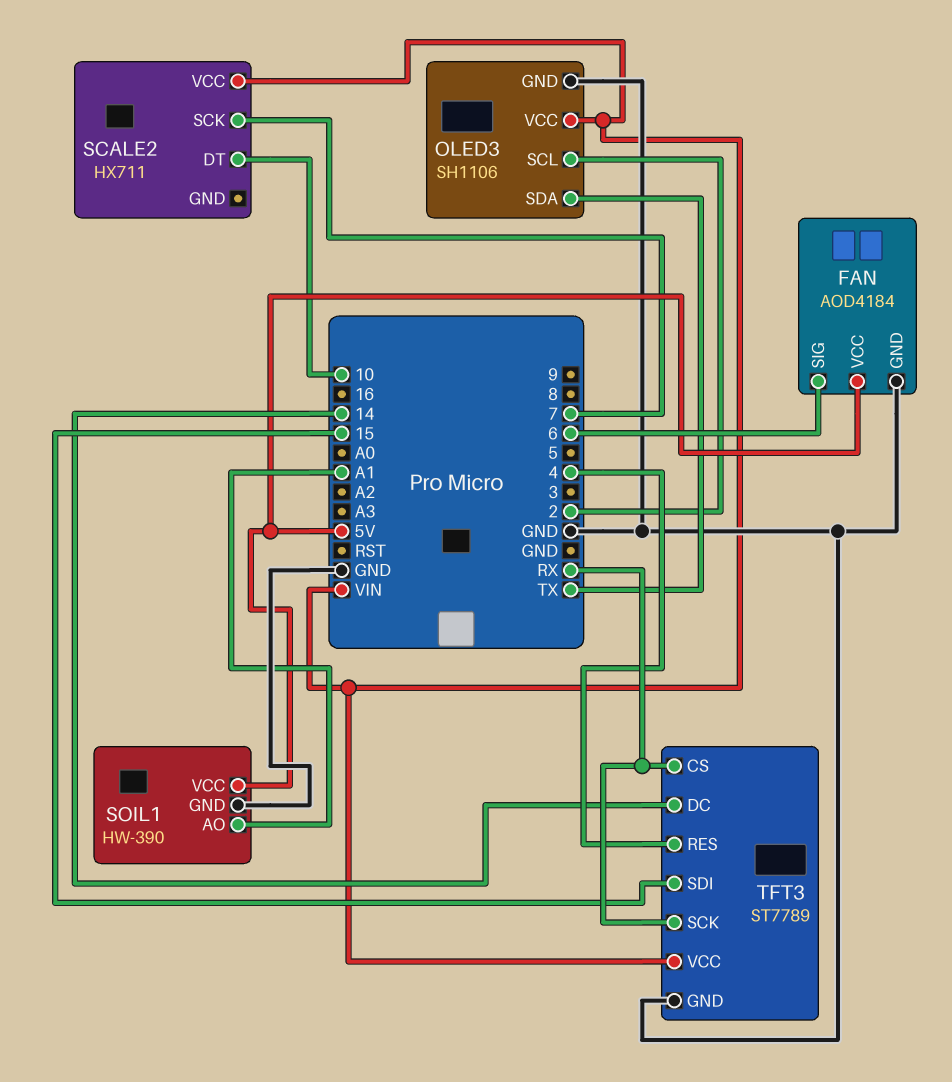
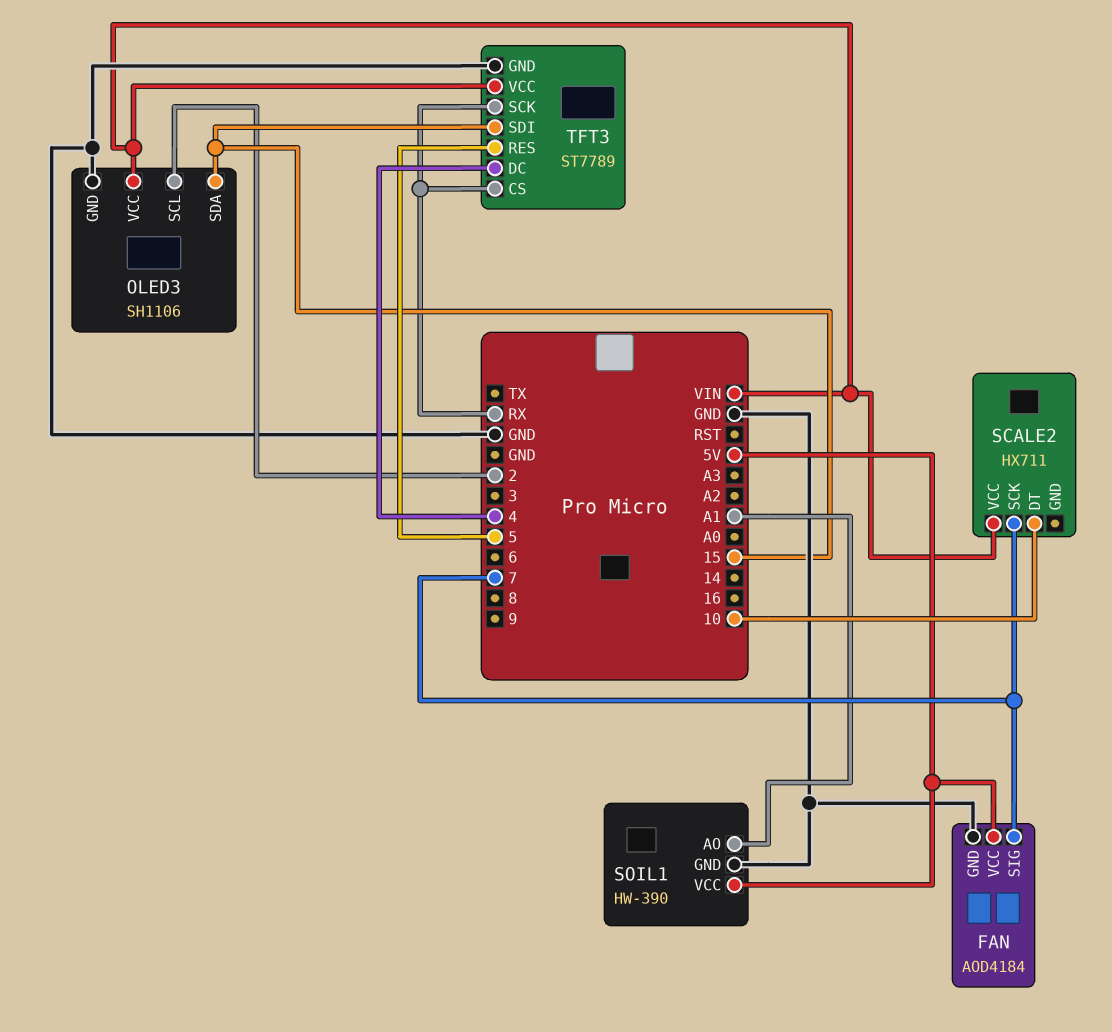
FAN pin SIG: 6 -> 7
OLED3 pin SDA: TX -> 15
TFT3 pin DC: 14 -> 4
TFT3 pin RES: 4 -> 5

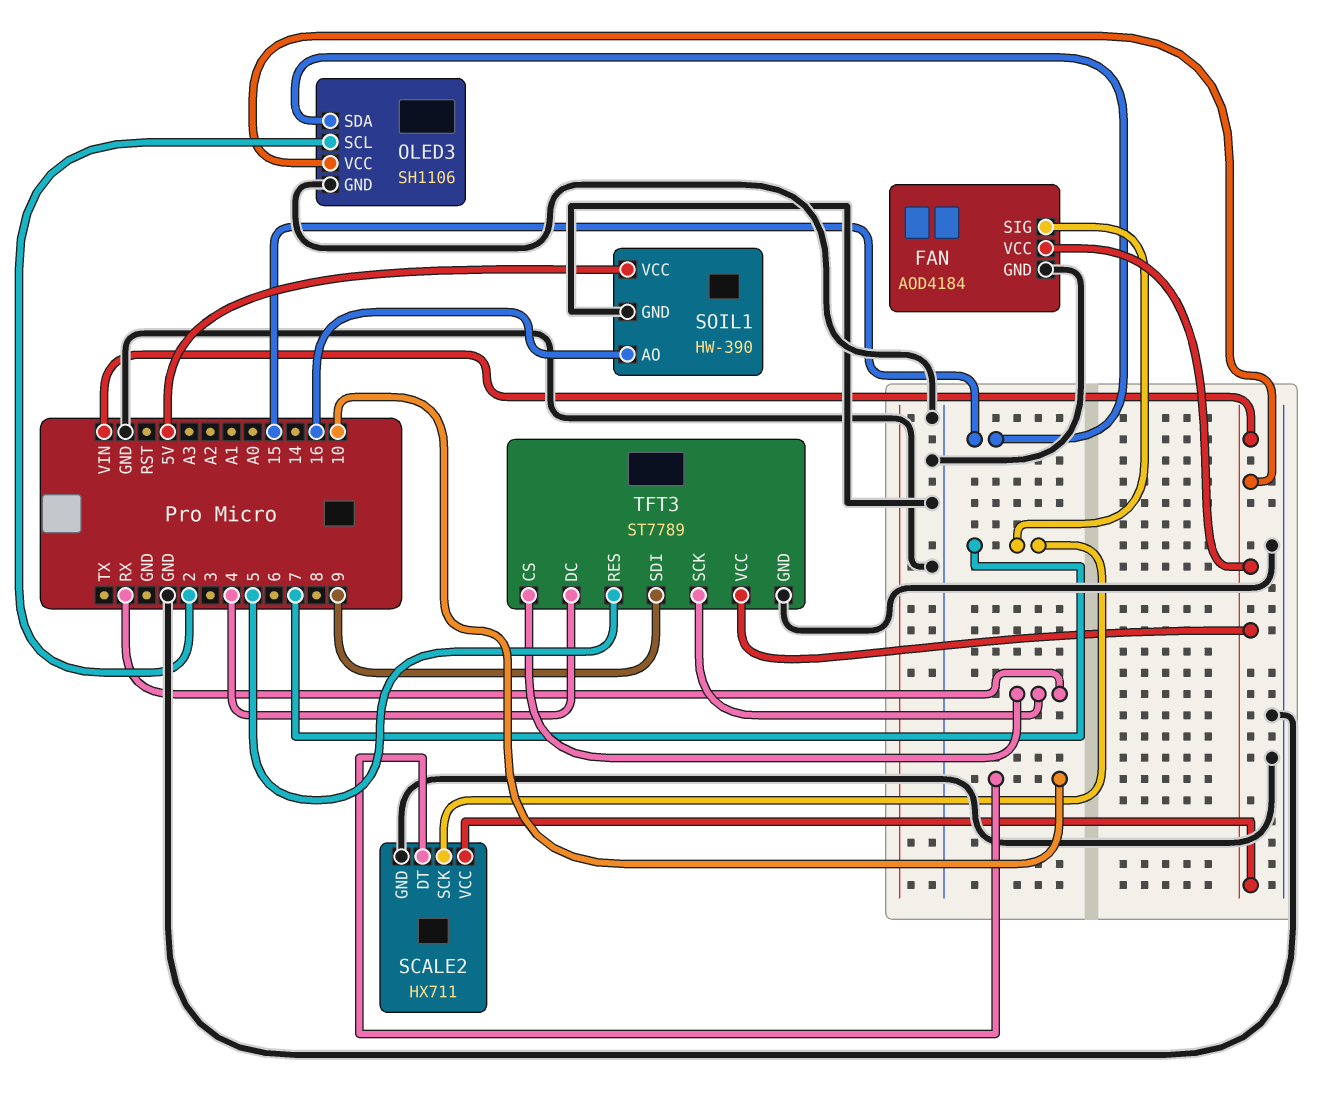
FAN pin VCC: 5V -> VIN
SCALE2 pin GND: none -> GND
SOIL1 pin AO: A1 -> 16
TFT3 pin SDI: 15 -> 9

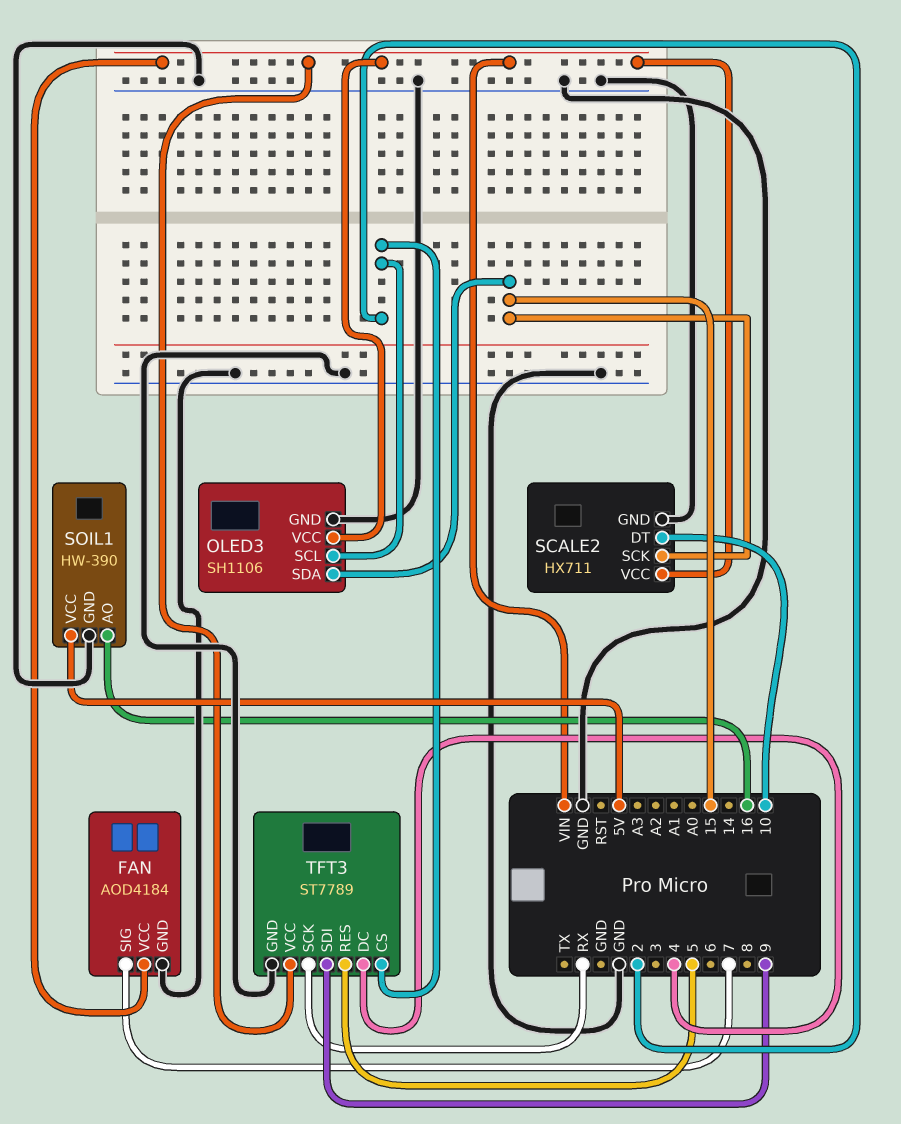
SCALE2 pin SCK: 7 -> 15
TFT3 pin CS: RX -> 2

